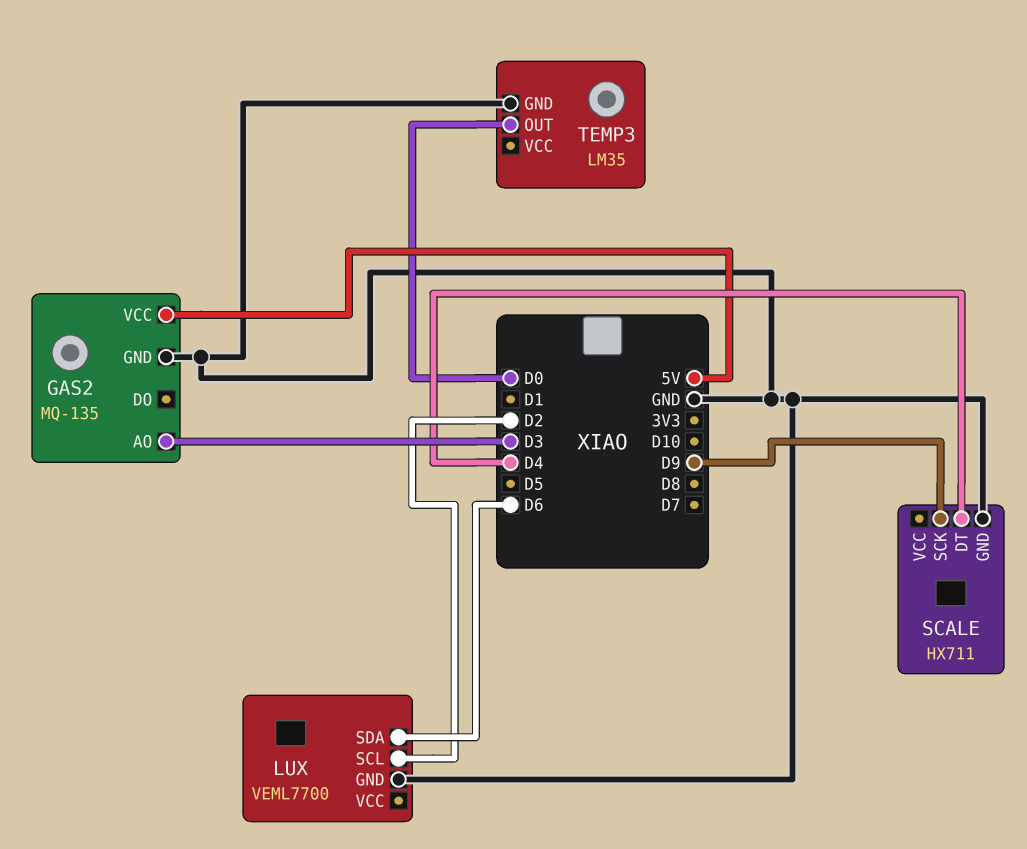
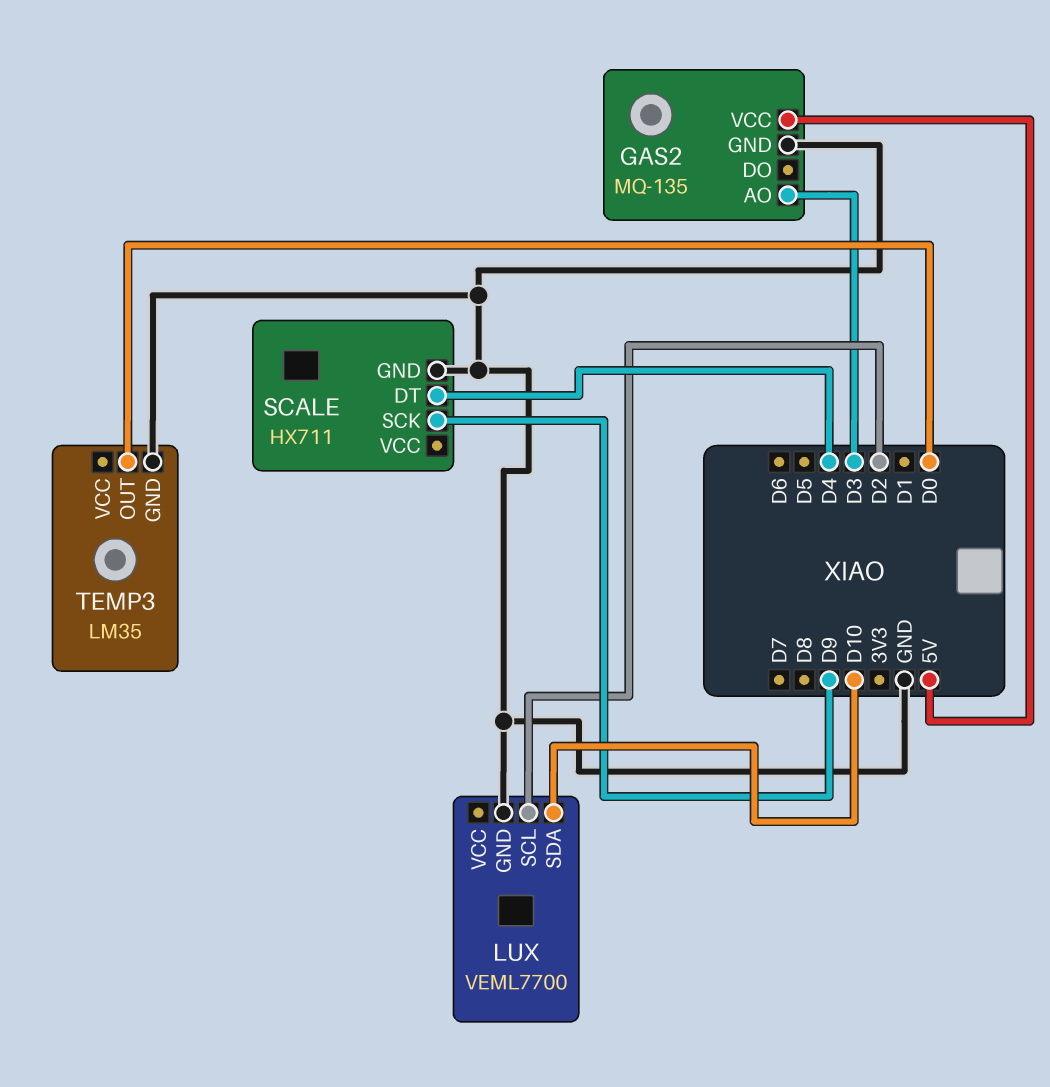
LUX pin SDA: D6 -> D10

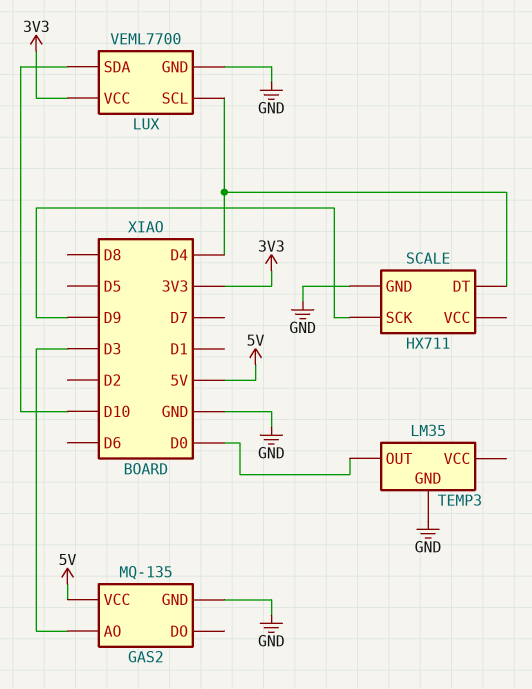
LUX pin SCL: D2 -> D4
LUX pin VCC: none -> 3V3

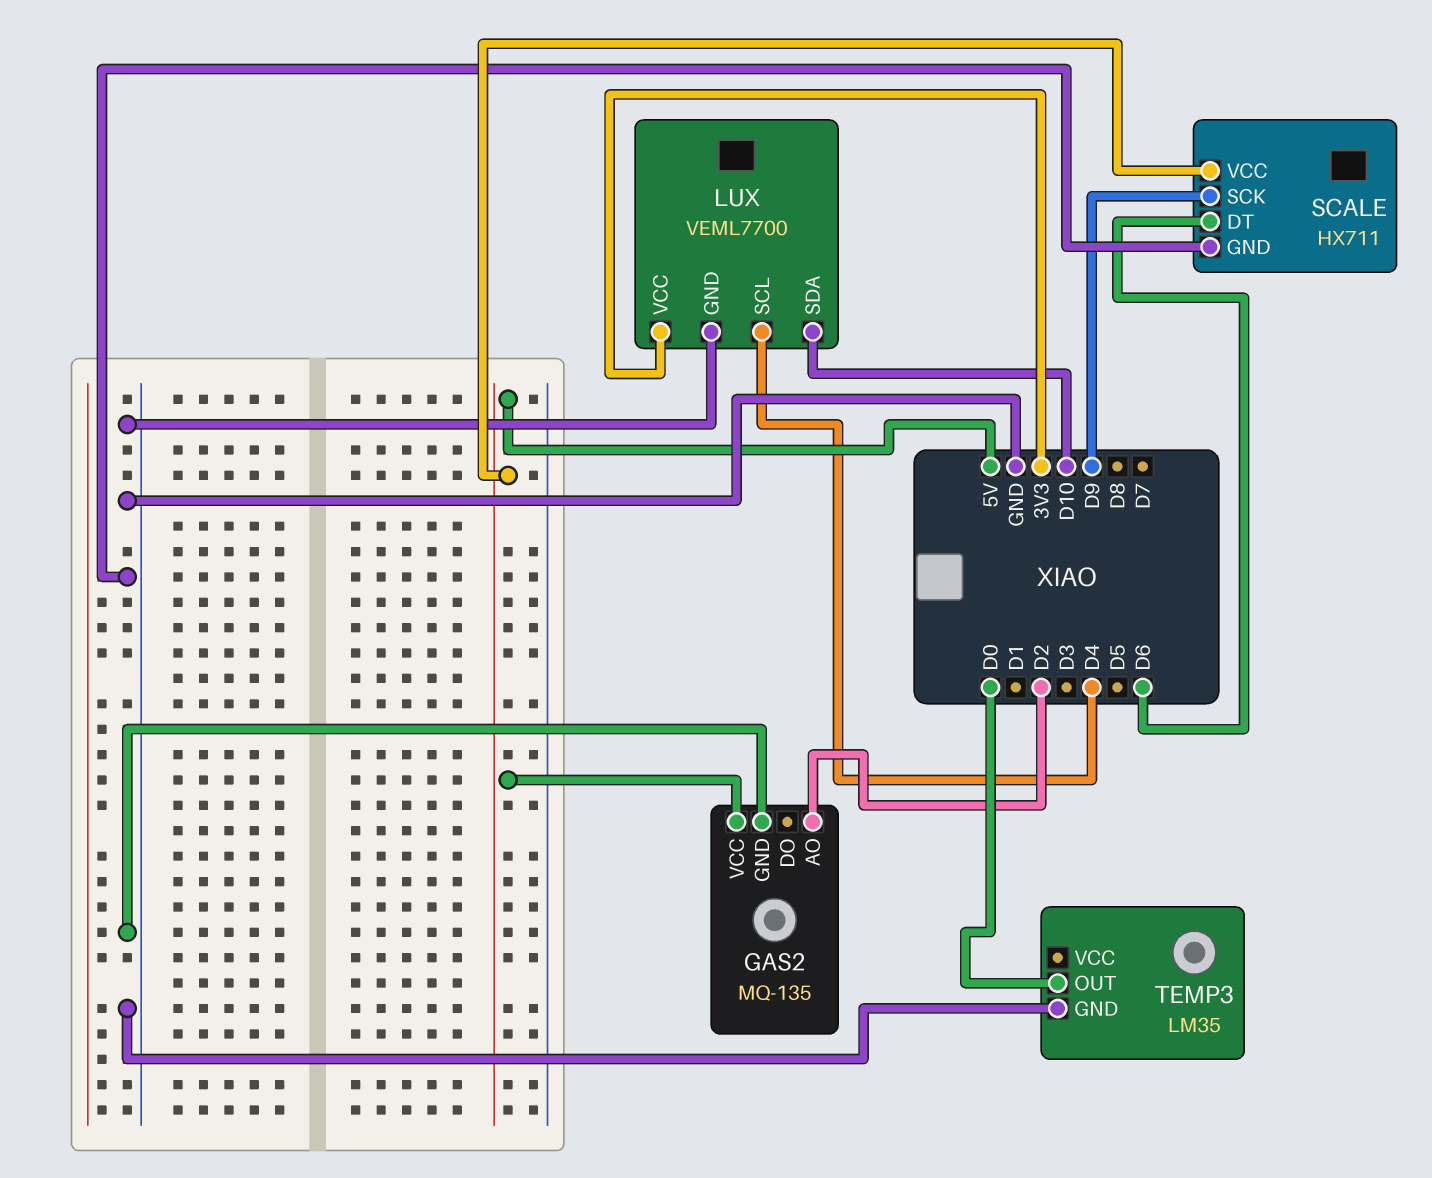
GAS2 pin AO: D3 -> D2
SCALE pin DT: D4 -> D6
SCALE pin VCC: none -> 5V

